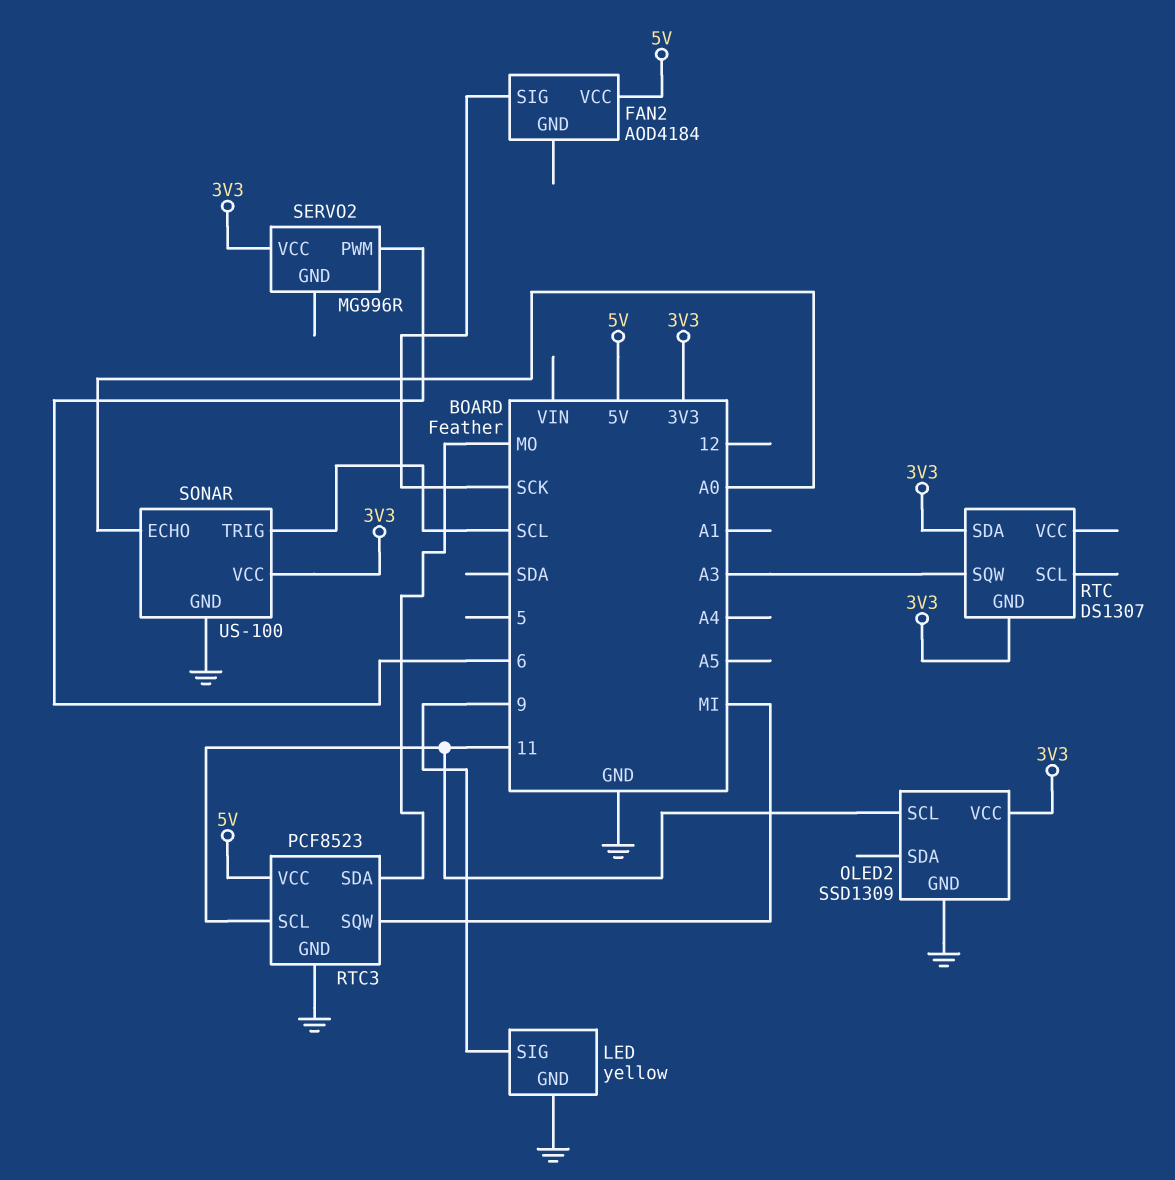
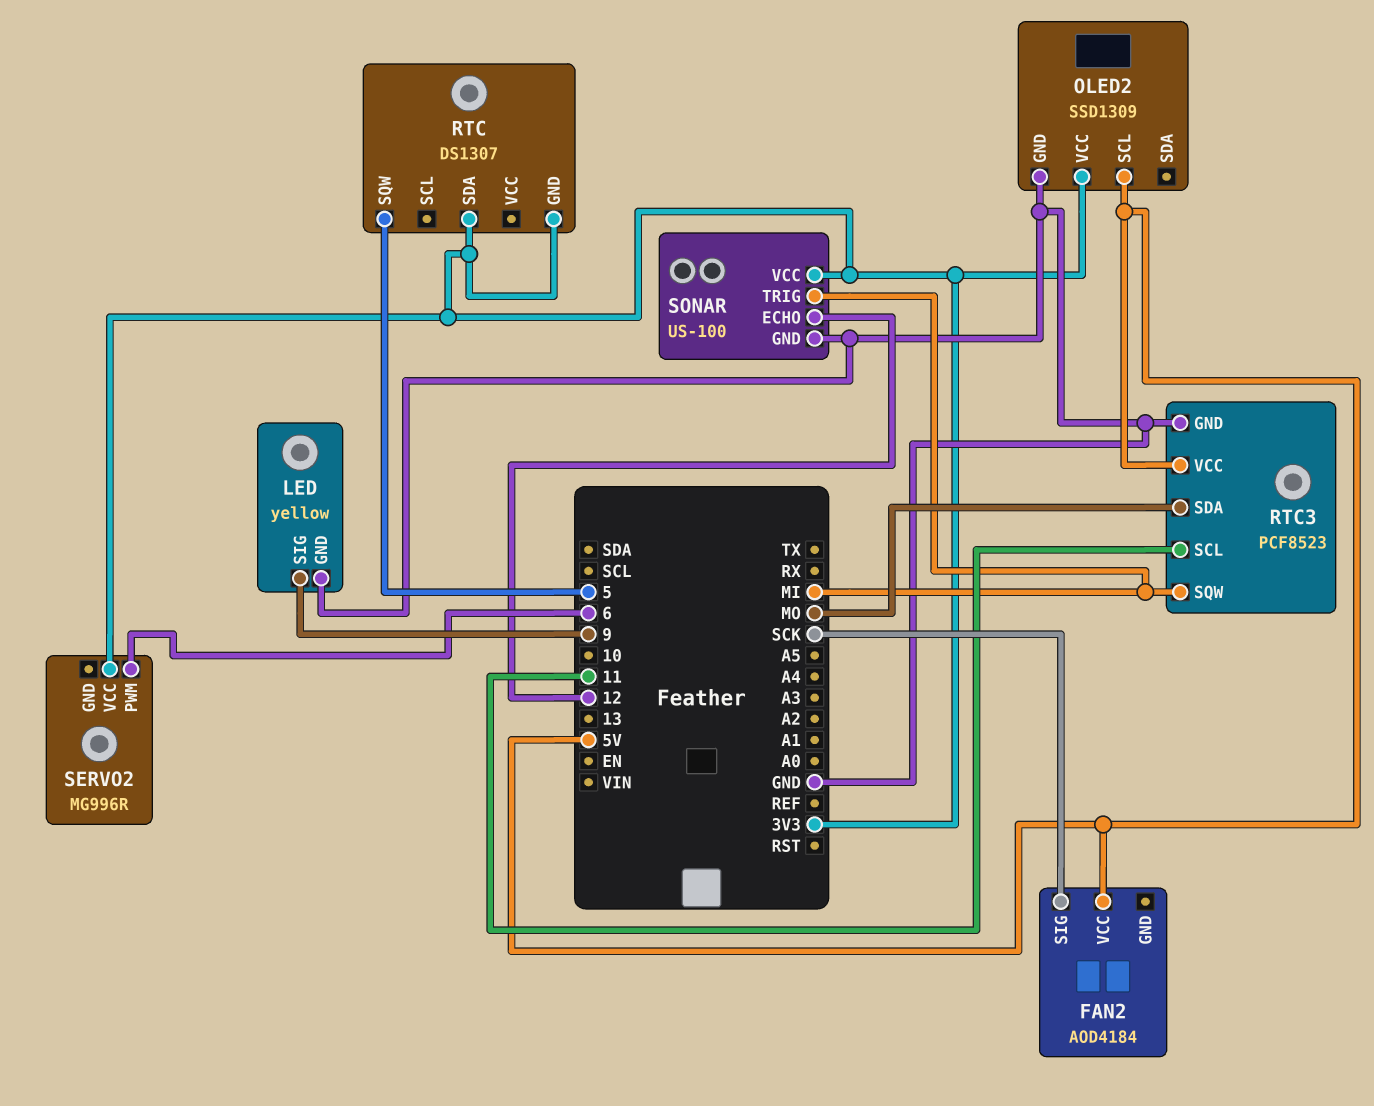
OLED2 pin SCL: 11 -> 5V
RTC pin SQW: A3 -> 5
SONAR pin ECHO: A0 -> 12
SONAR pin TRIG: SCL -> MI

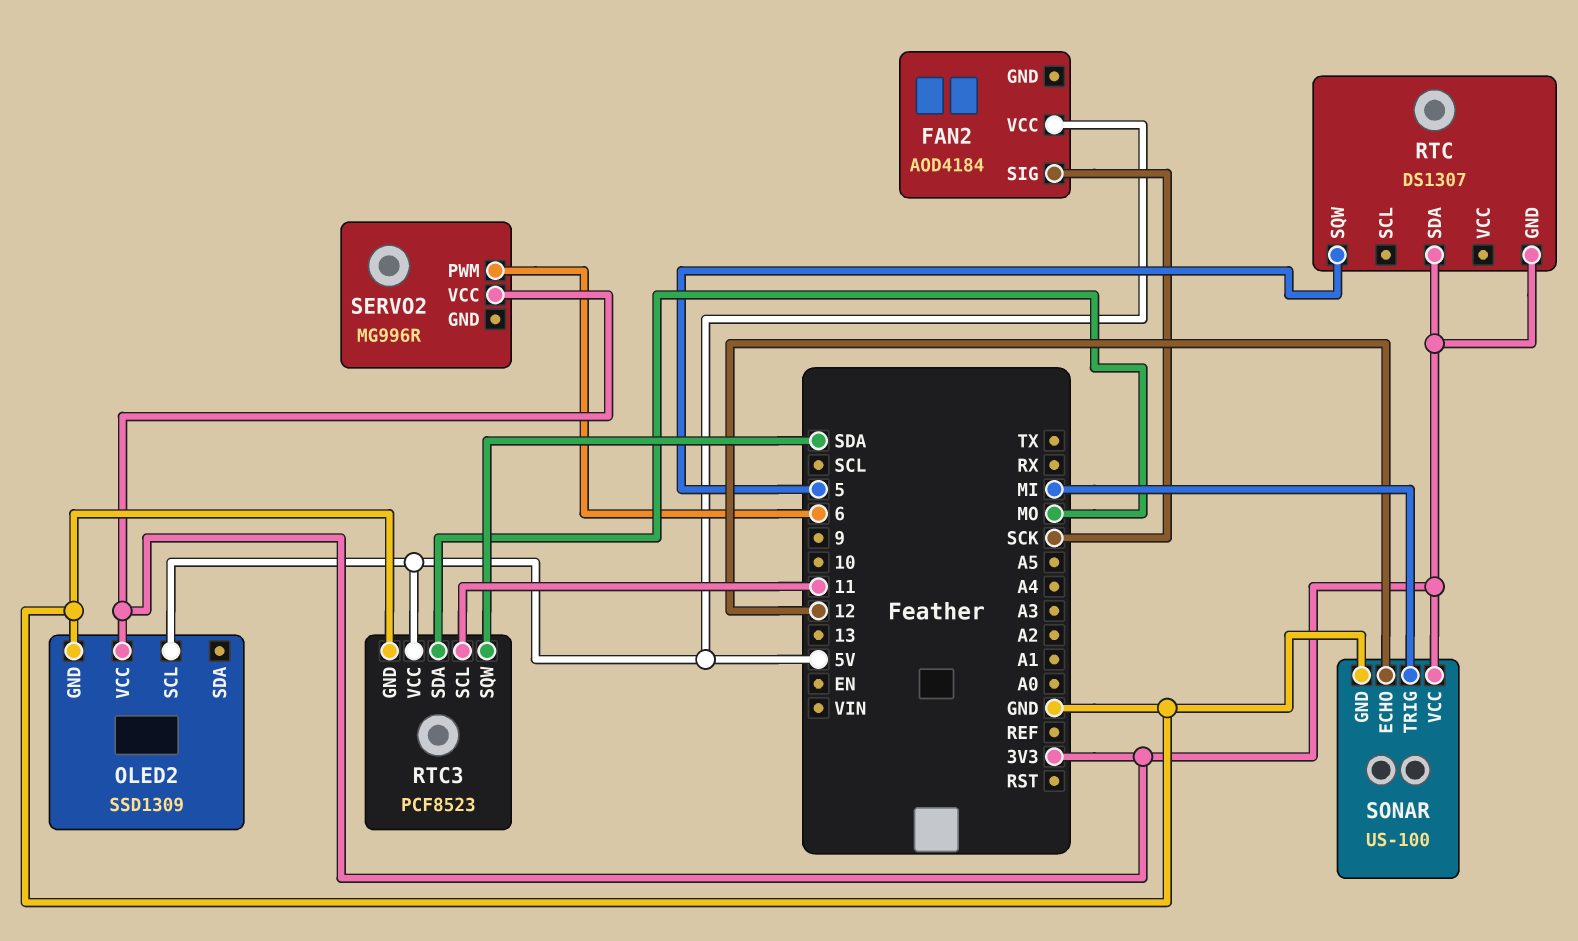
LED: yellow -> none
LED pin GND: GND -> none
LED pin SIG: 9 -> none
RTC3 pin SQW: MI -> SDA

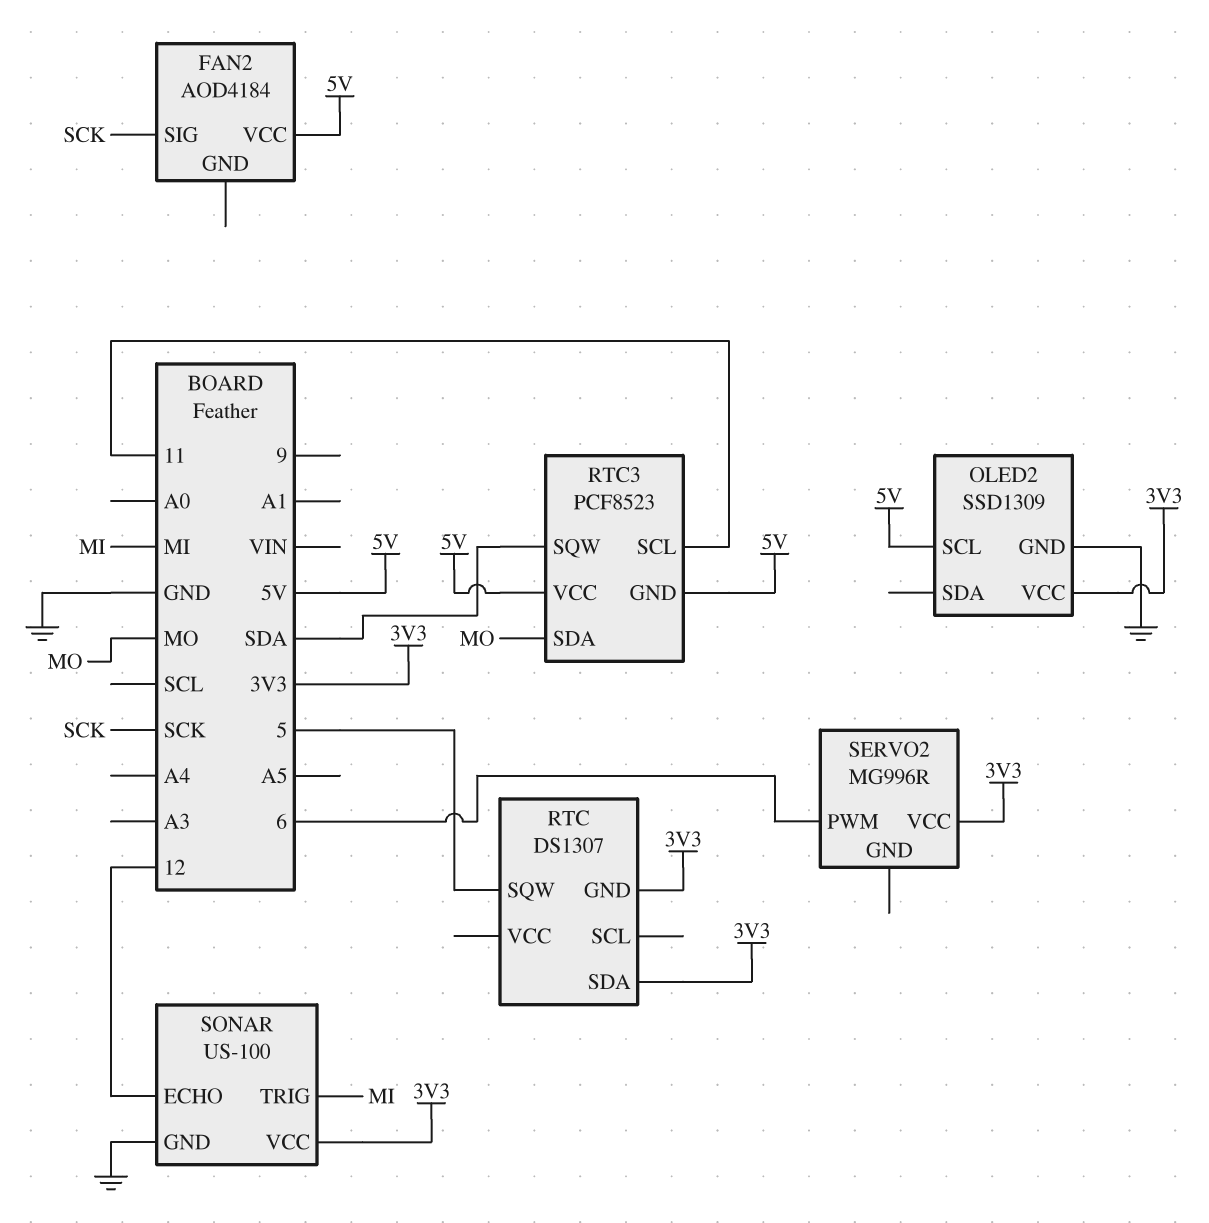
RTC3 pin GND: GND -> 5V

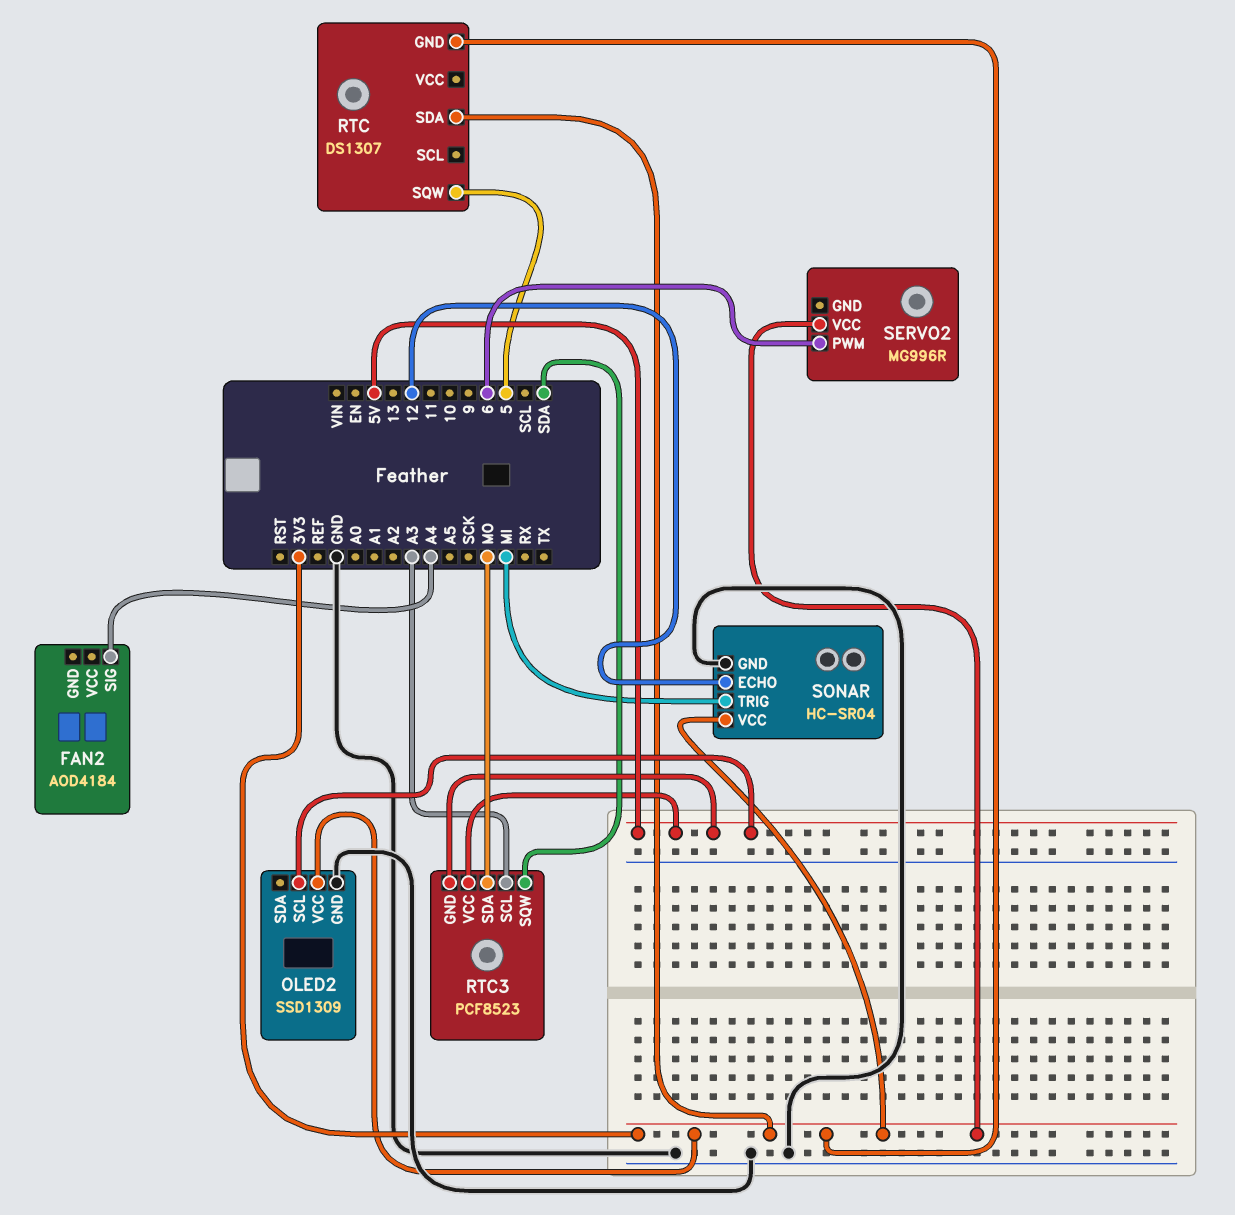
FAN2 pin SIG: SCK -> A4
FAN2 pin VCC: 5V -> none
RTC3 pin SCL: 11 -> A3
SONAR: US-100 -> HC-SR04

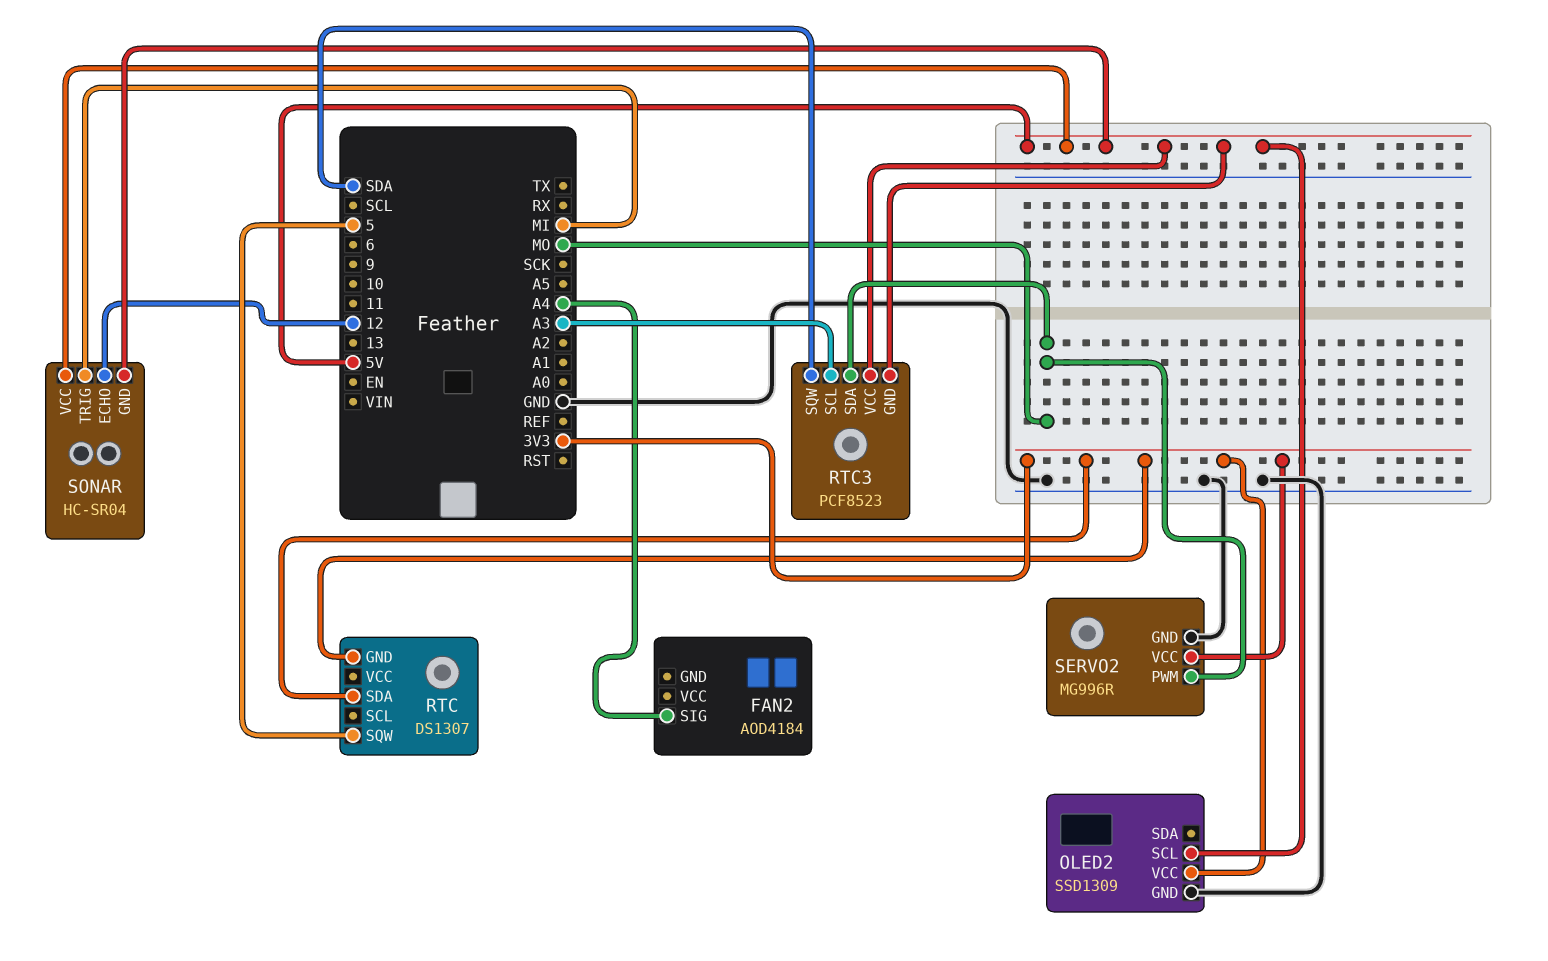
SERVO2 pin GND: none -> GND
SERVO2 pin PWM: 6 -> MO
SONAR pin GND: GND -> 5V
SONAR pin VCC: 3V3 -> 5V

